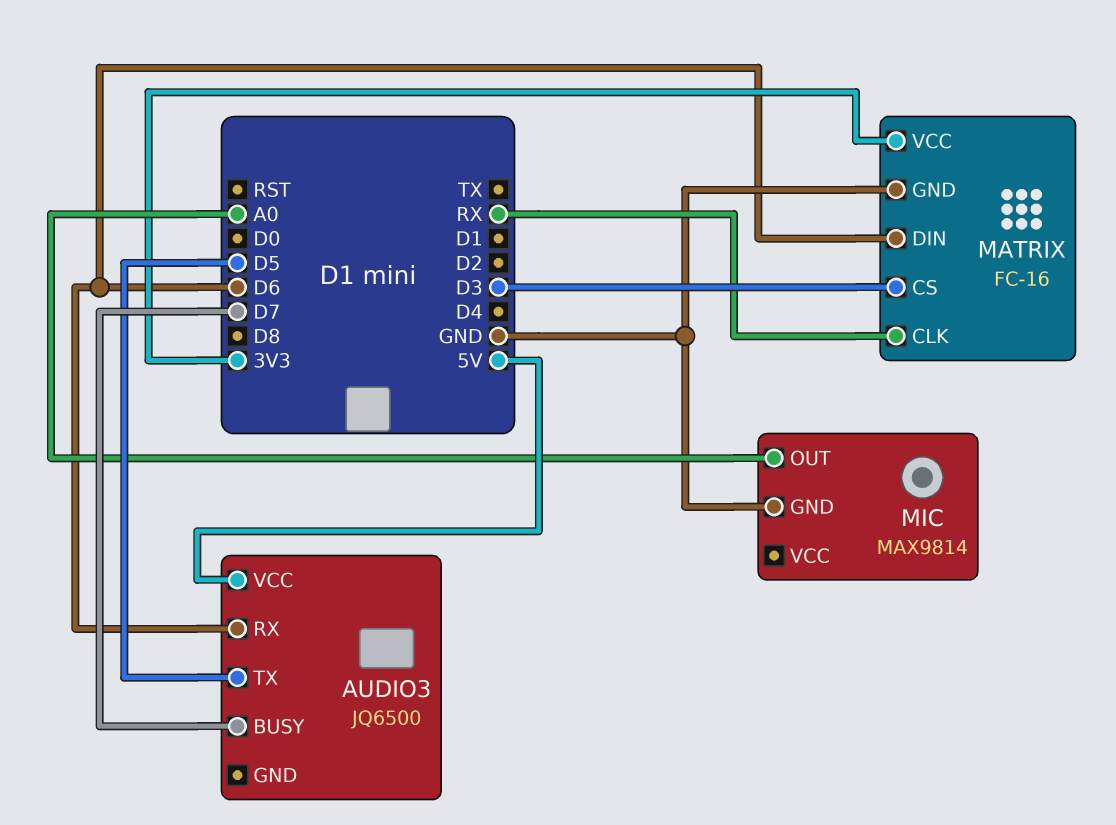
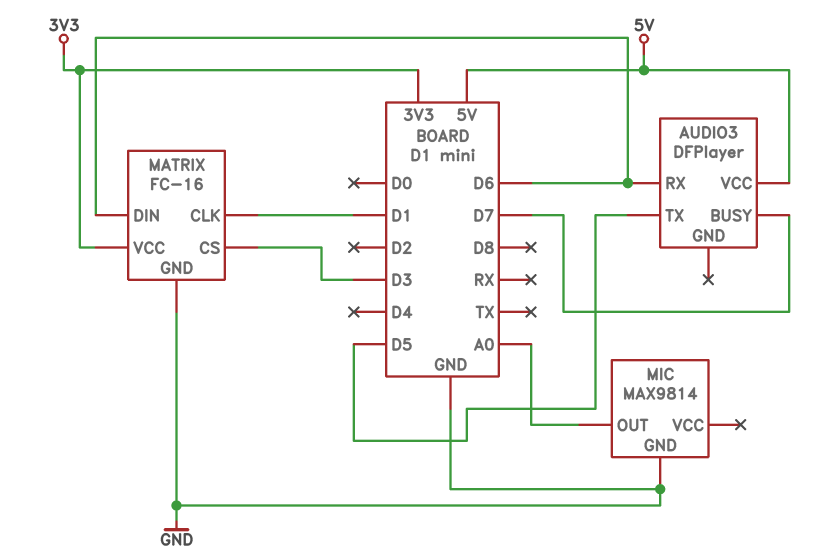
AUDIO3: JQ6500 -> DFPlayer
MATRIX pin CLK: RX -> D1

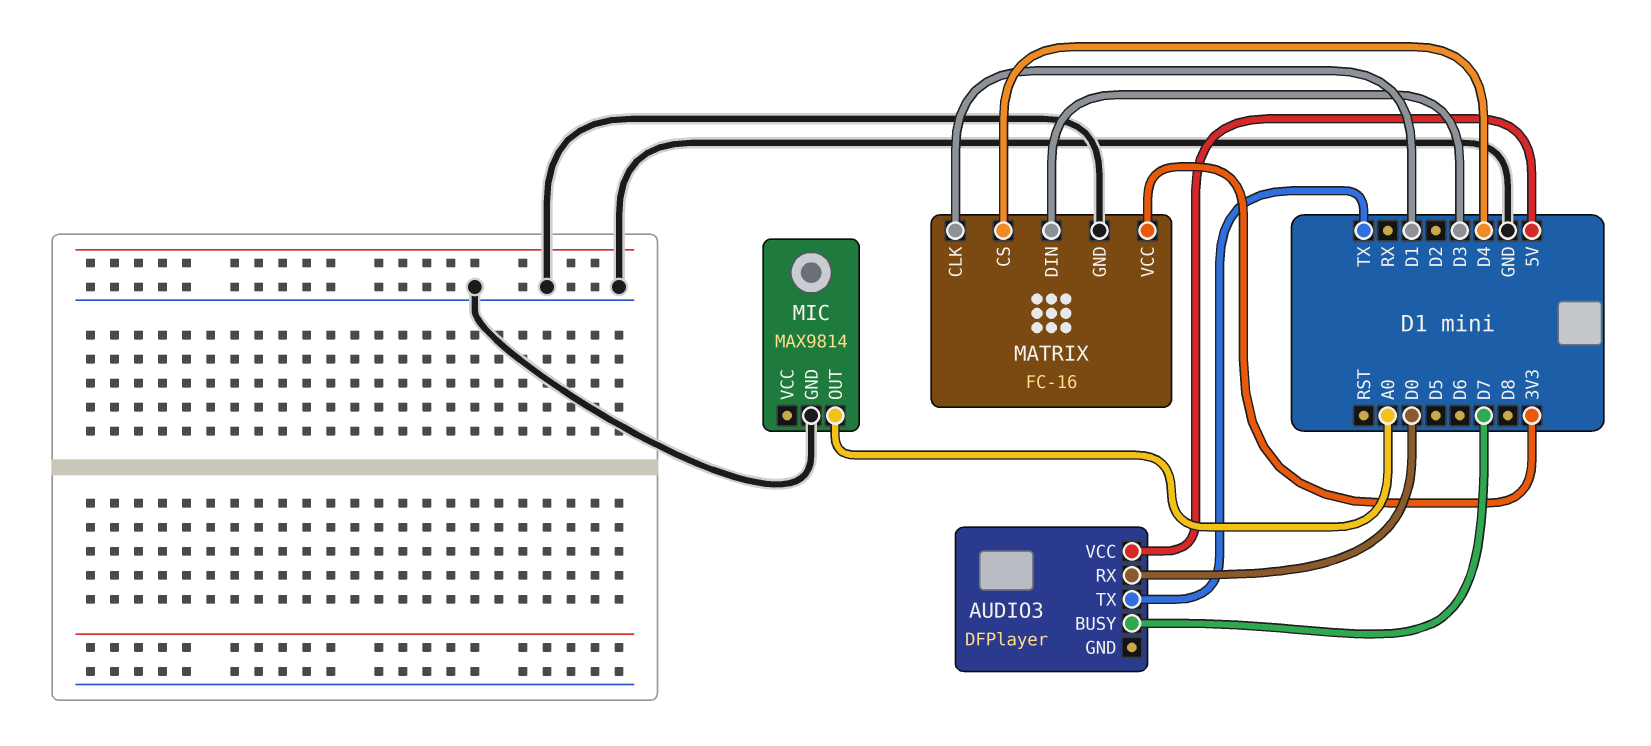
AUDIO3 pin RX: D6 -> D0
AUDIO3 pin TX: D5 -> TX
MATRIX pin CS: D3 -> D4
MATRIX pin DIN: D6 -> D3

